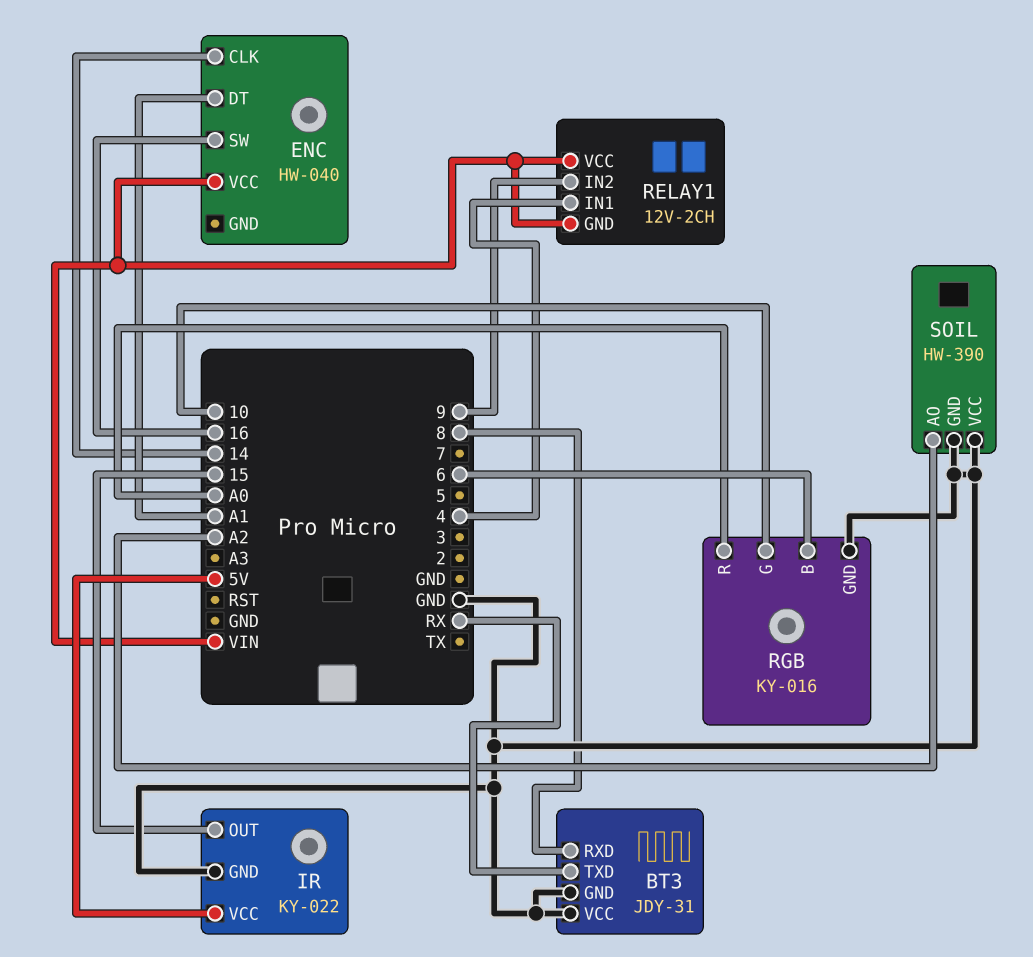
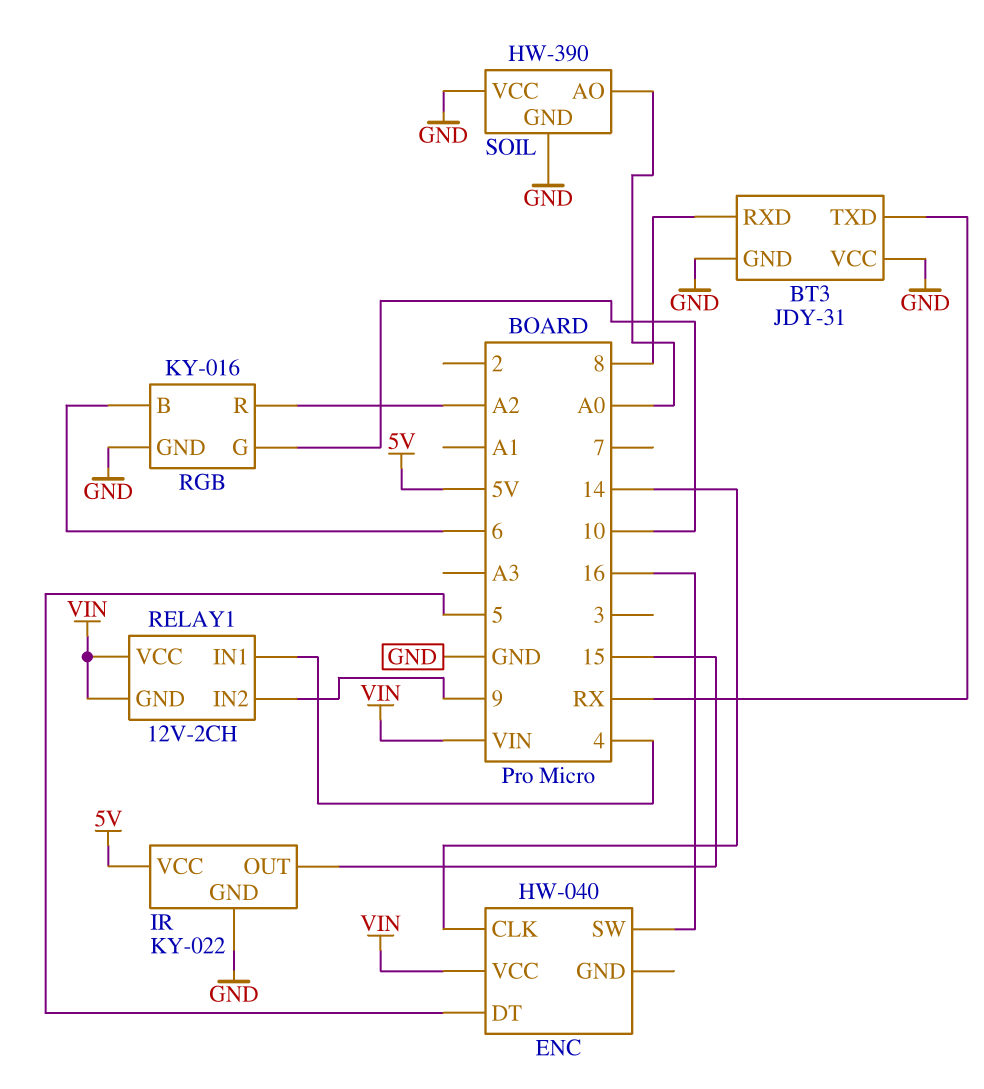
ENC pin DT: A1 -> 5
RGB pin R: A0 -> A2
SOIL pin AO: A2 -> A0

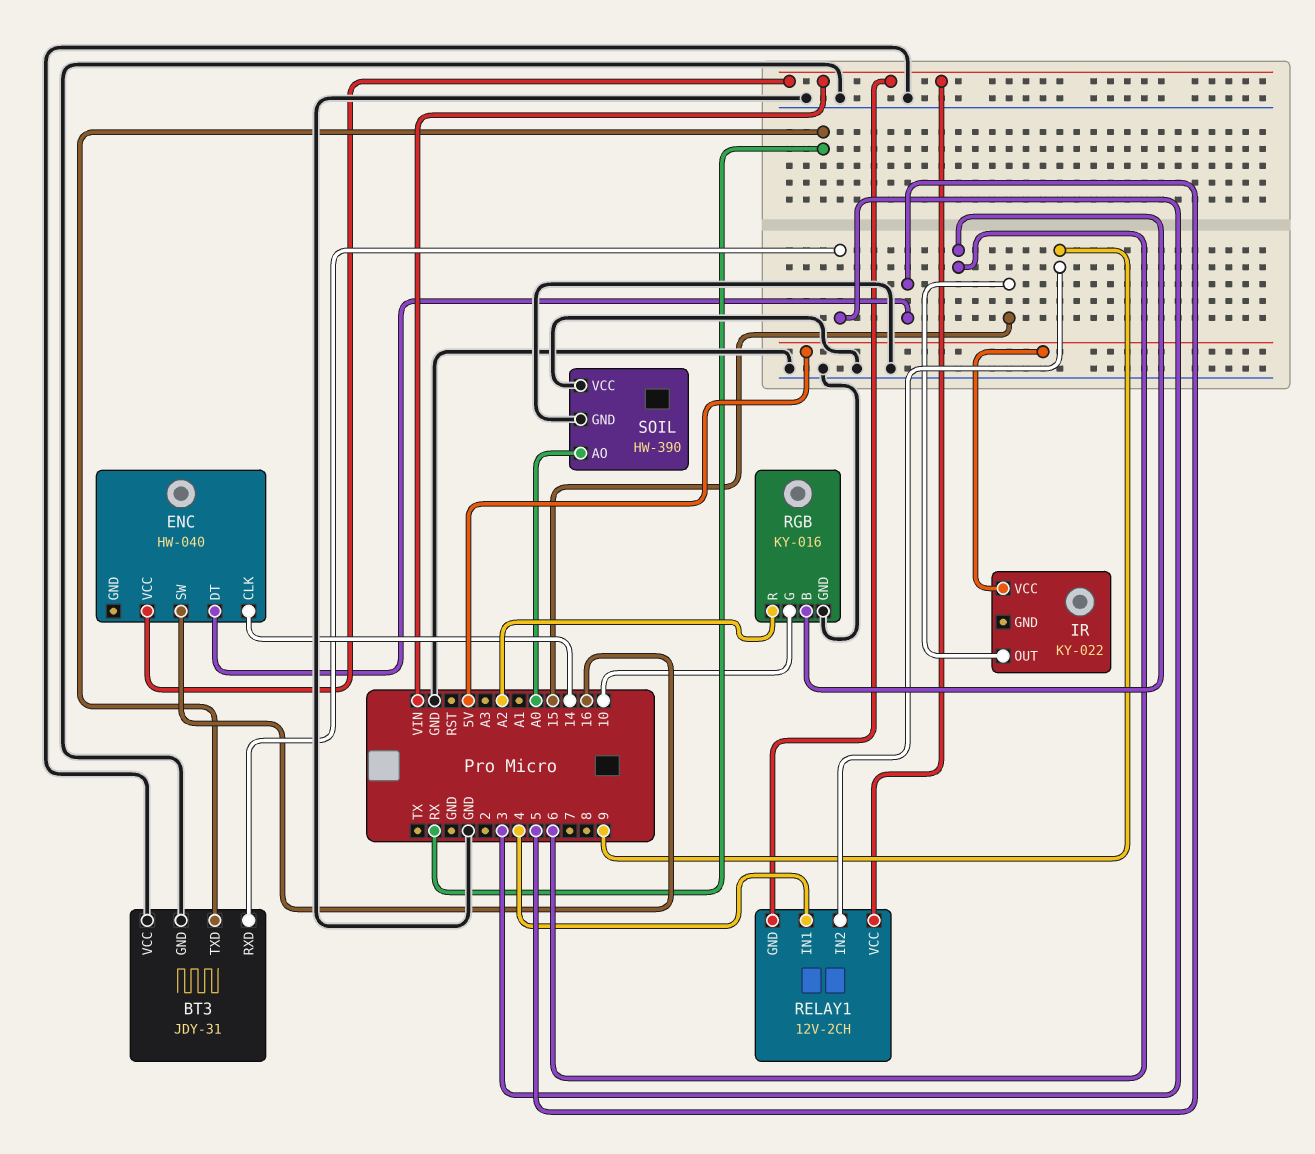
BT3 pin RXD: 8 -> 3
IR pin GND: GND -> none

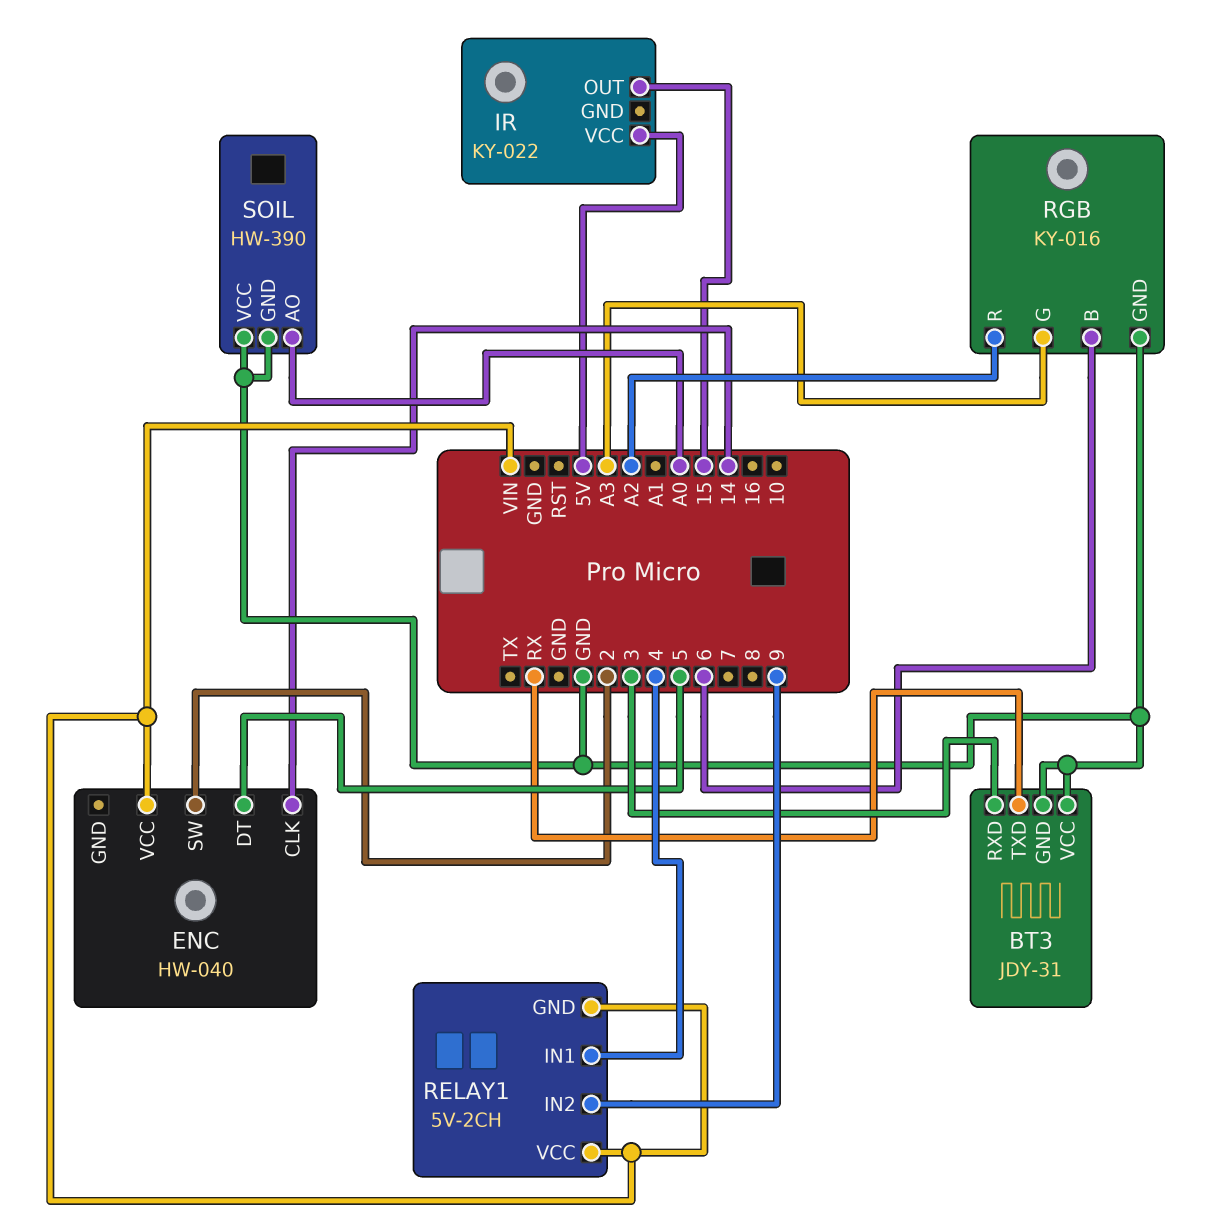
ENC pin SW: 16 -> 2
RELAY1: 12V-2CH -> 5V-2CH
RGB pin G: 10 -> A3

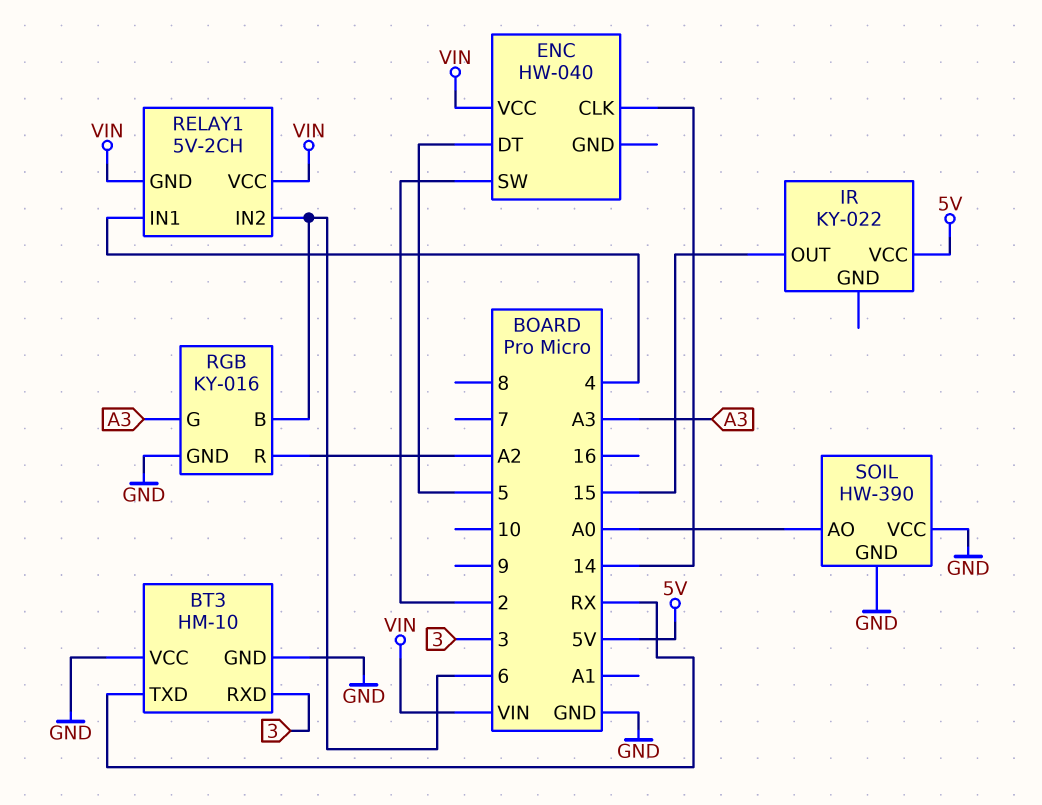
BT3: JDY-31 -> HM-10
RELAY1 pin IN2: 9 -> 6

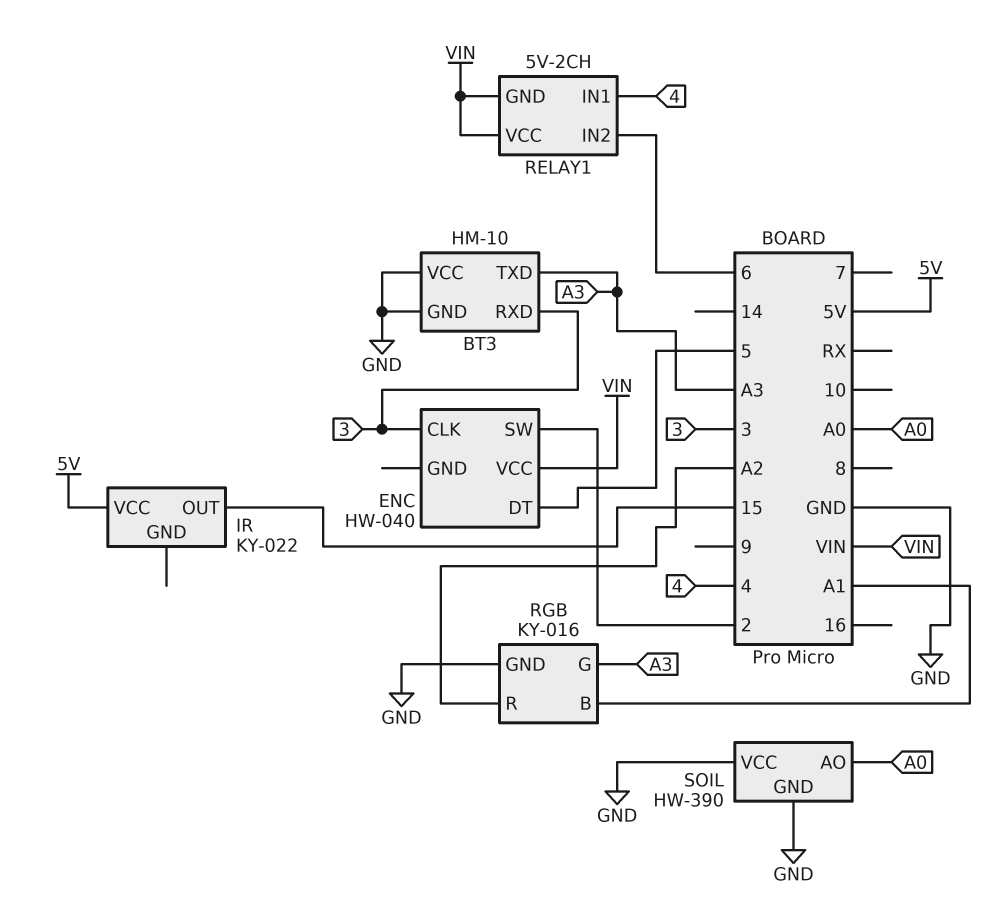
BT3 pin TXD: RX -> A3
ENC pin CLK: 14 -> 3
RGB pin B: 6 -> A1

